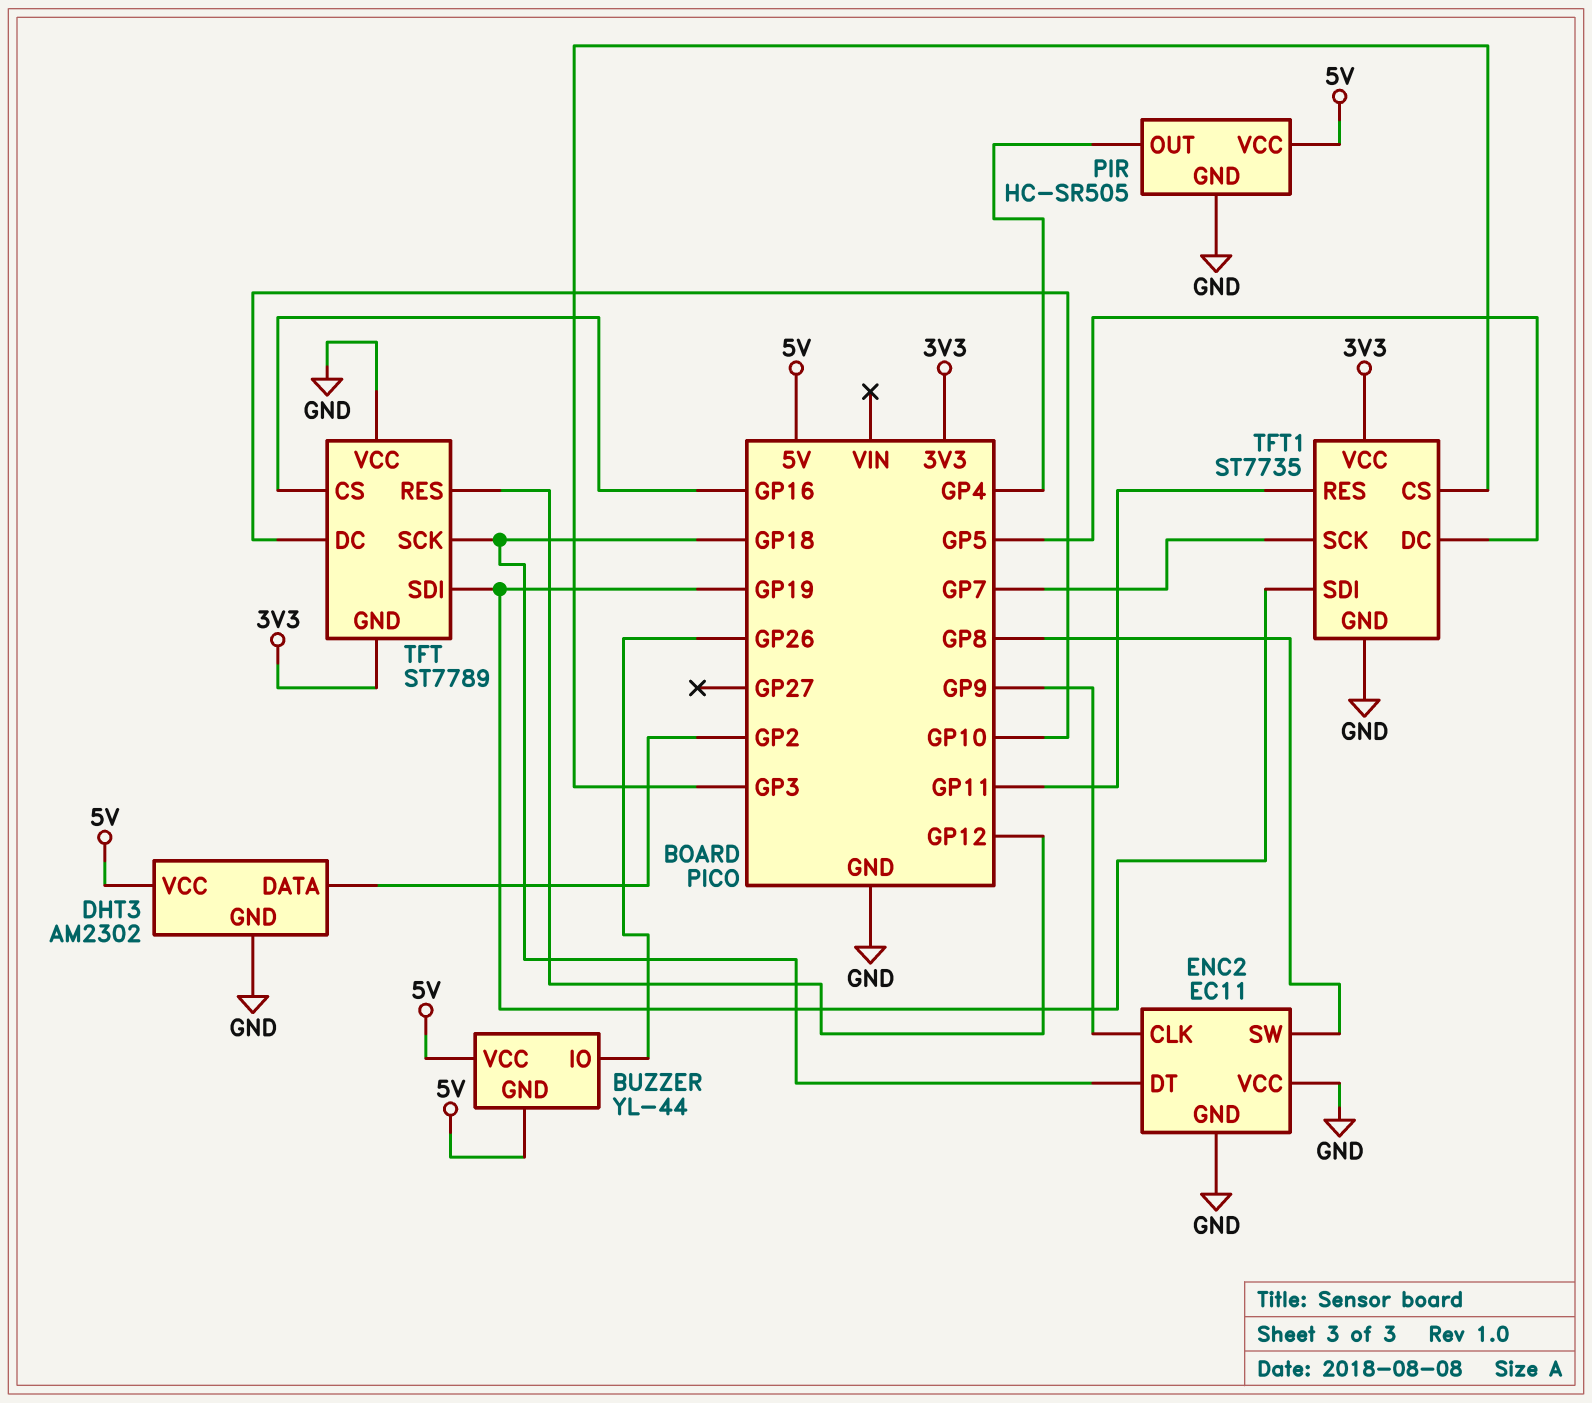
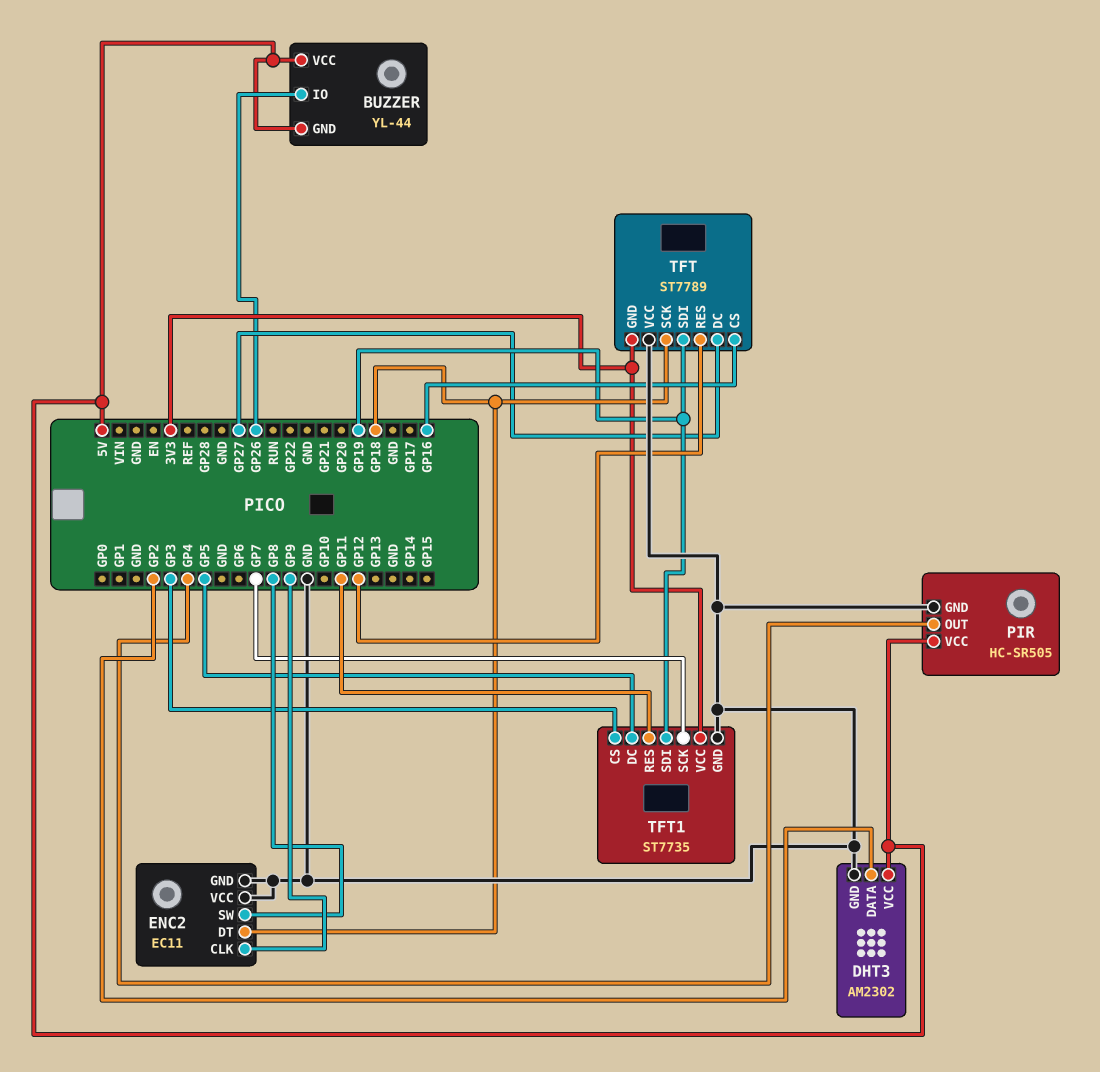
TFT pin DC: GP10 -> GP27

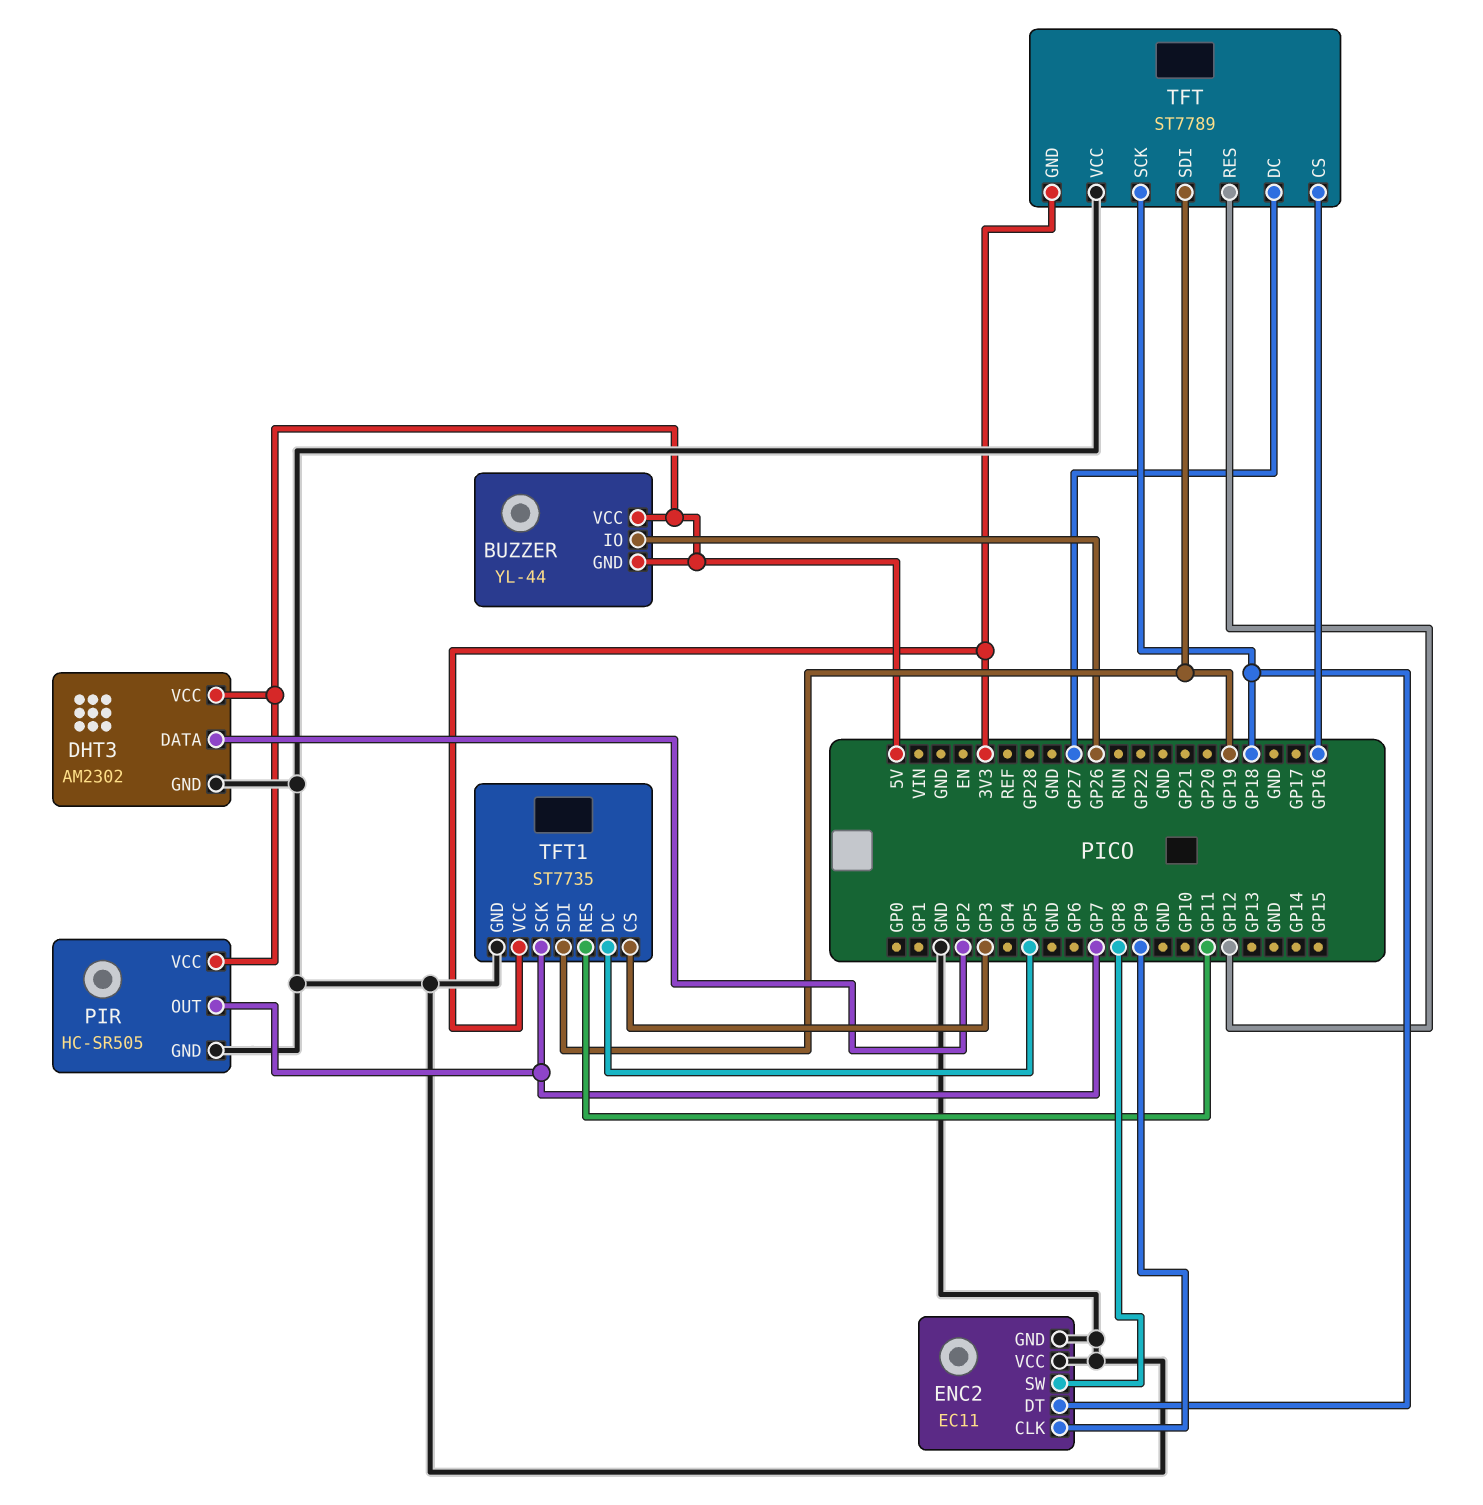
PIR pin OUT: GP4 -> GP7

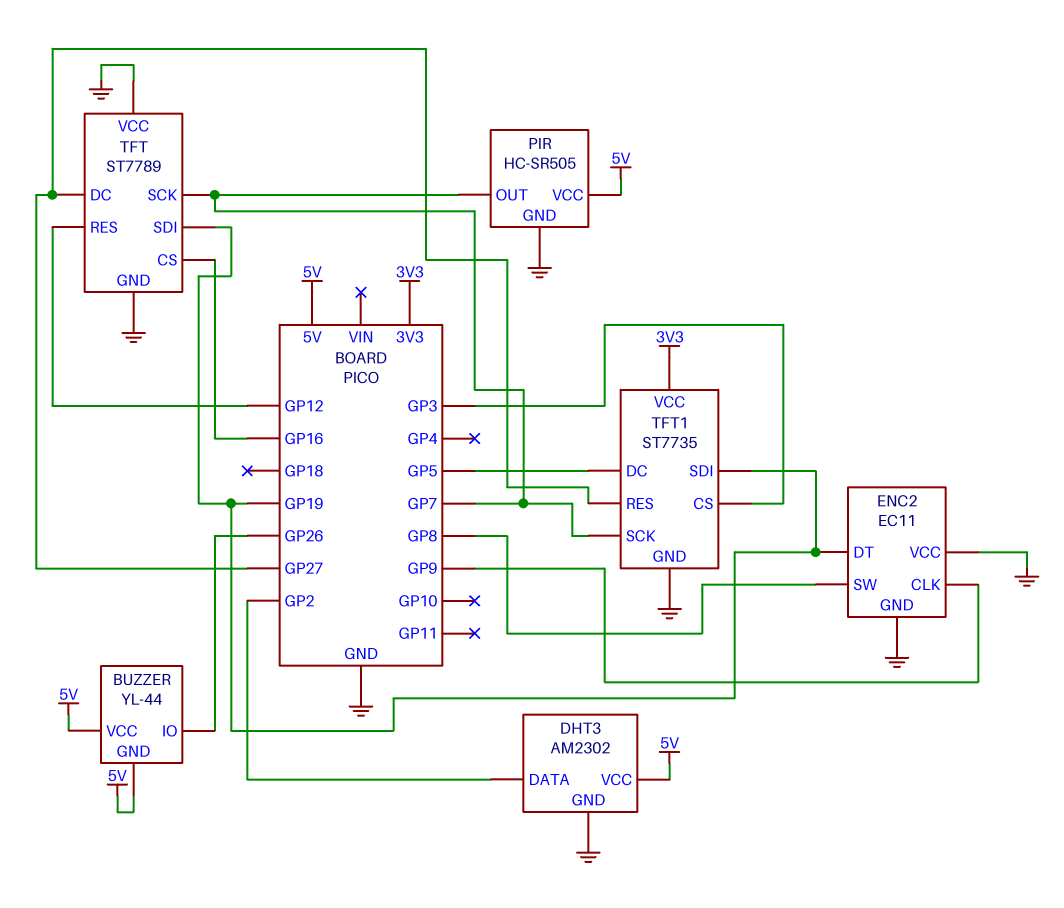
ENC2 pin DT: GP18 -> GP19
TFT pin GND: 3V3 -> GND
TFT pin SCK: GP18 -> GP7
TFT1 pin RES: GP11 -> GP27

